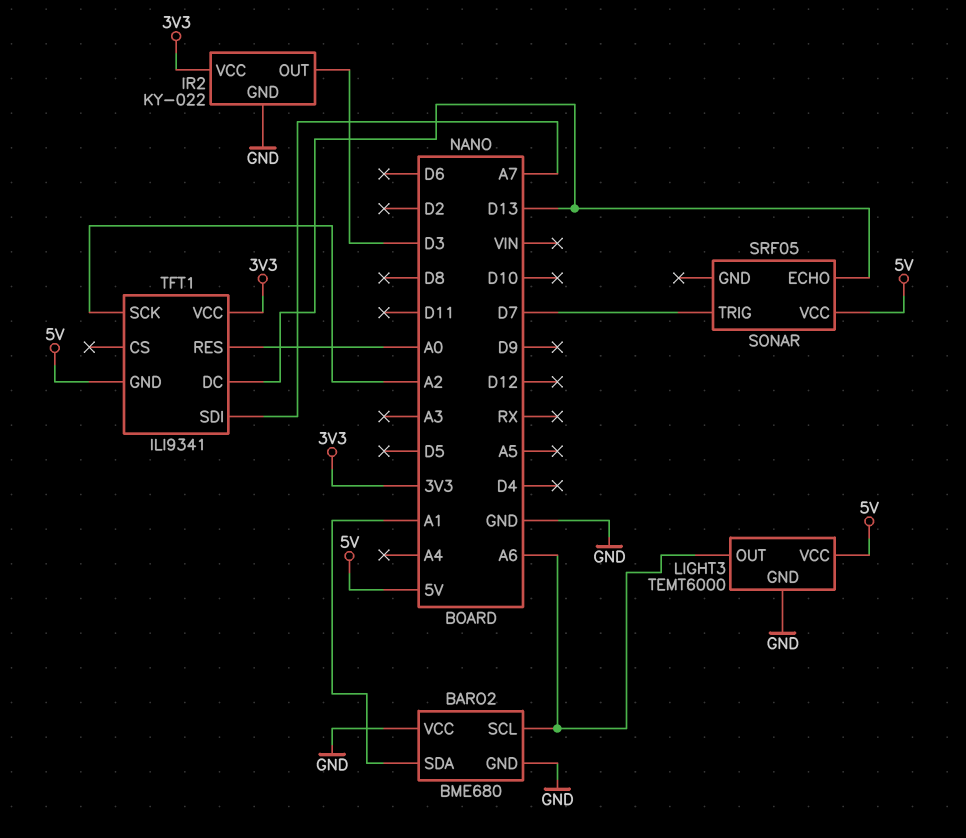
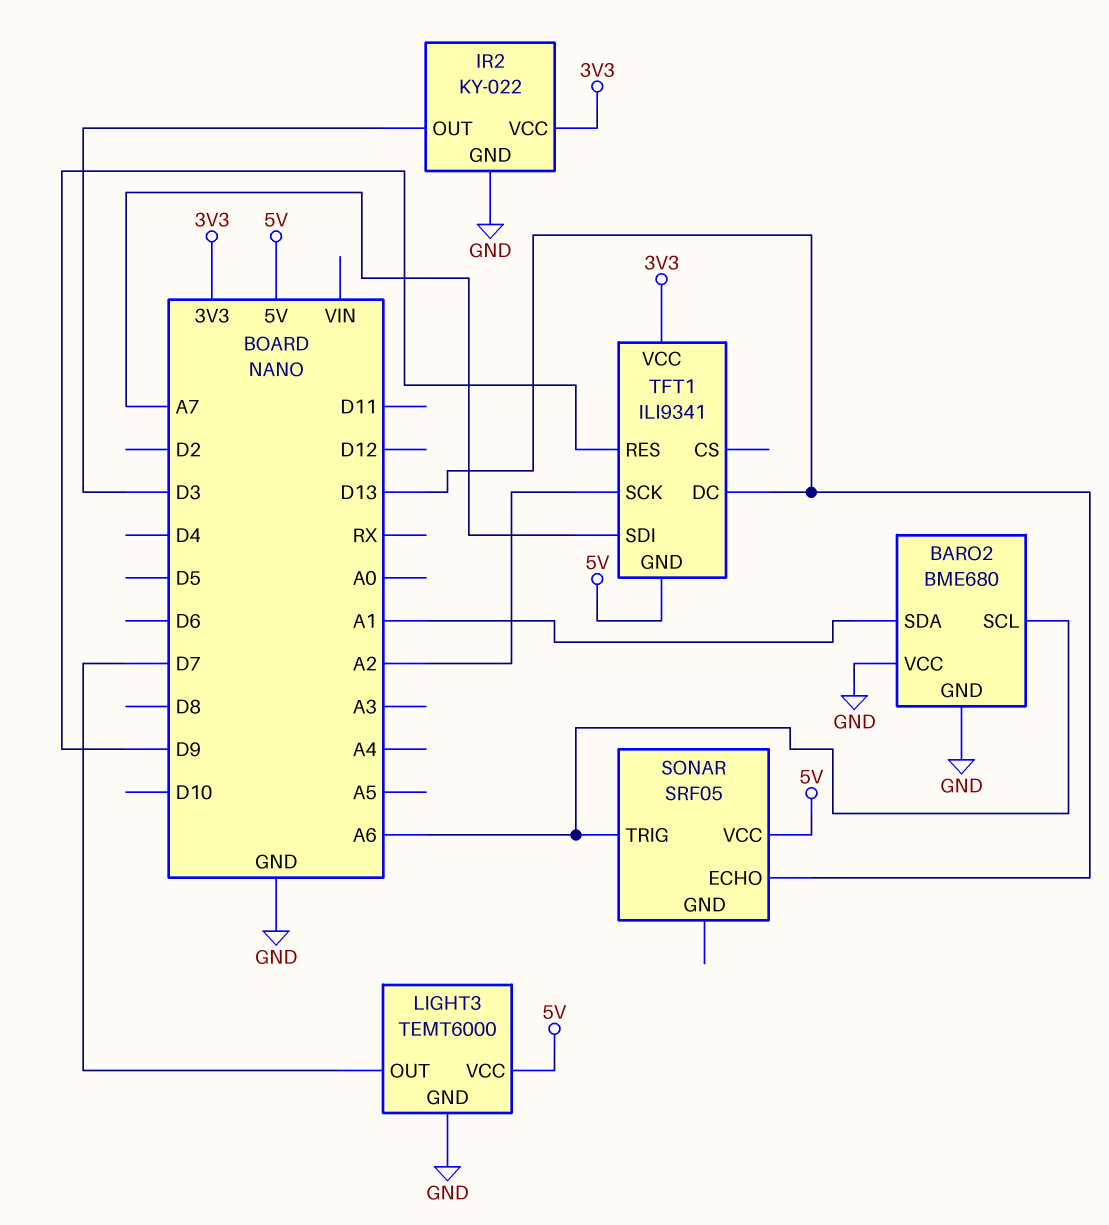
LIGHT3 pin OUT: A6 -> D7
SONAR pin TRIG: D7 -> A6
TFT1 pin RES: A0 -> D9

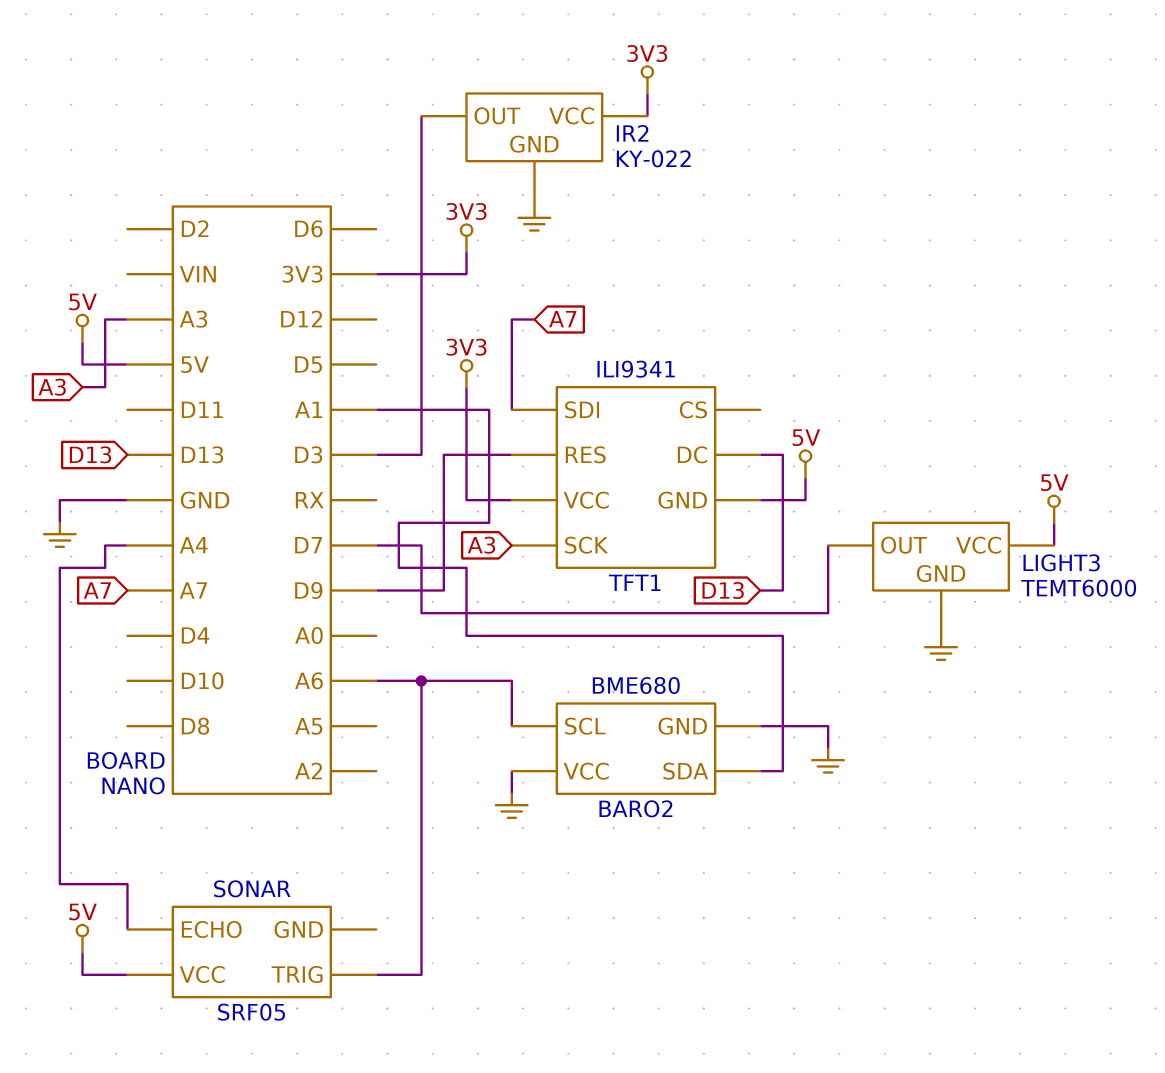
SONAR pin ECHO: D13 -> A4
TFT1 pin SCK: A2 -> A3

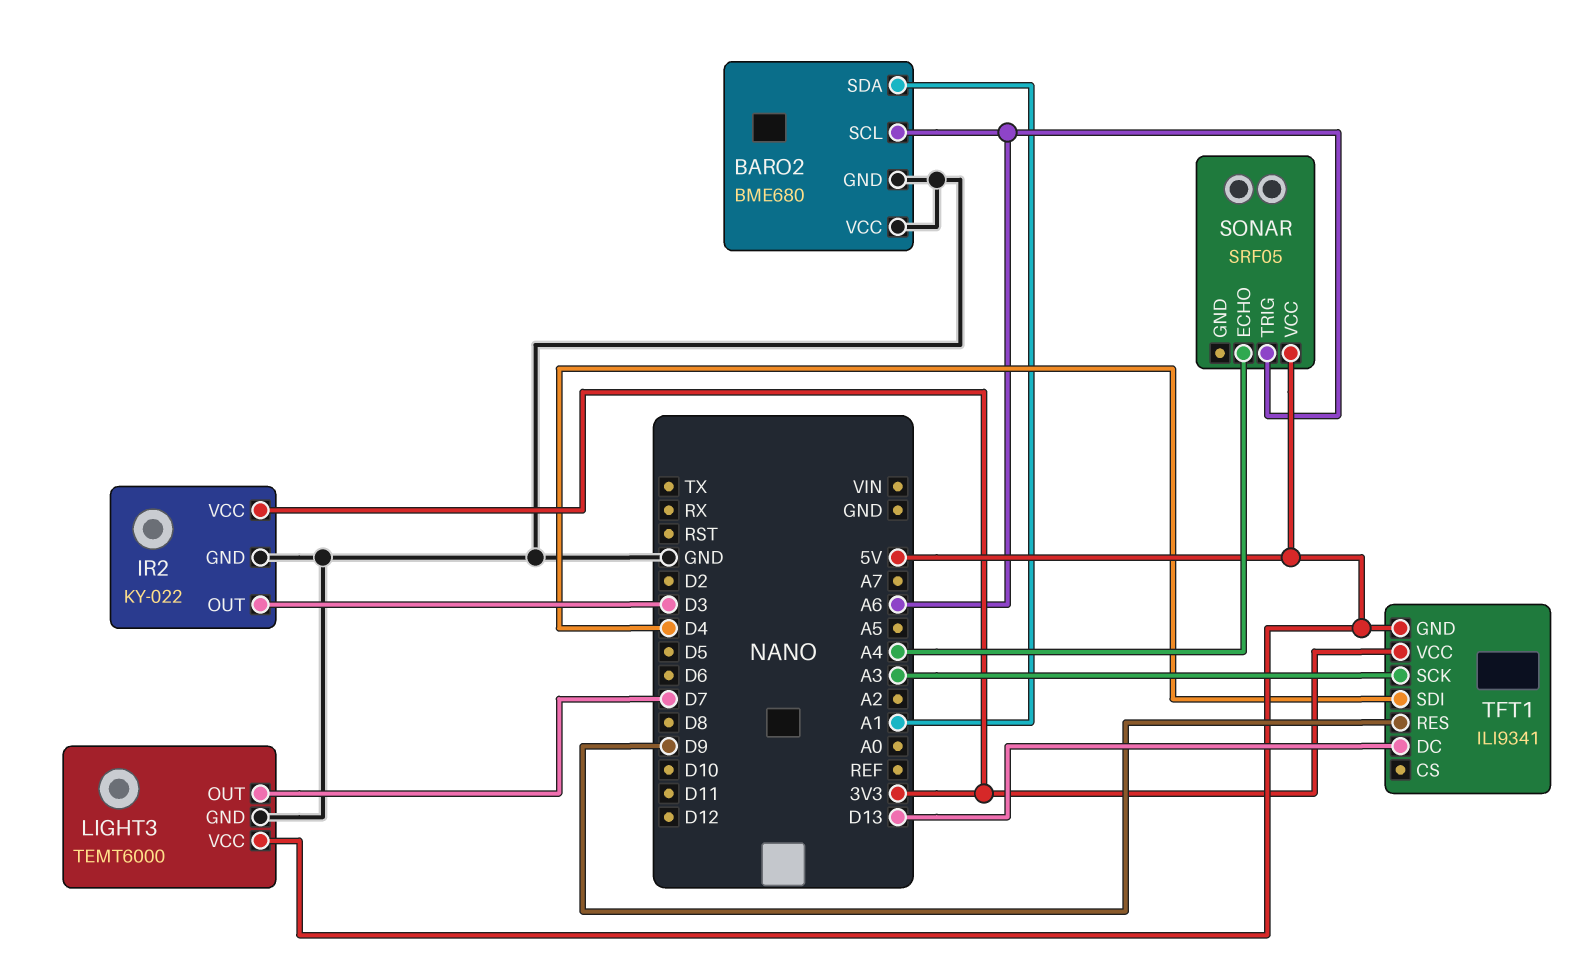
TFT1 pin SDI: A7 -> D4

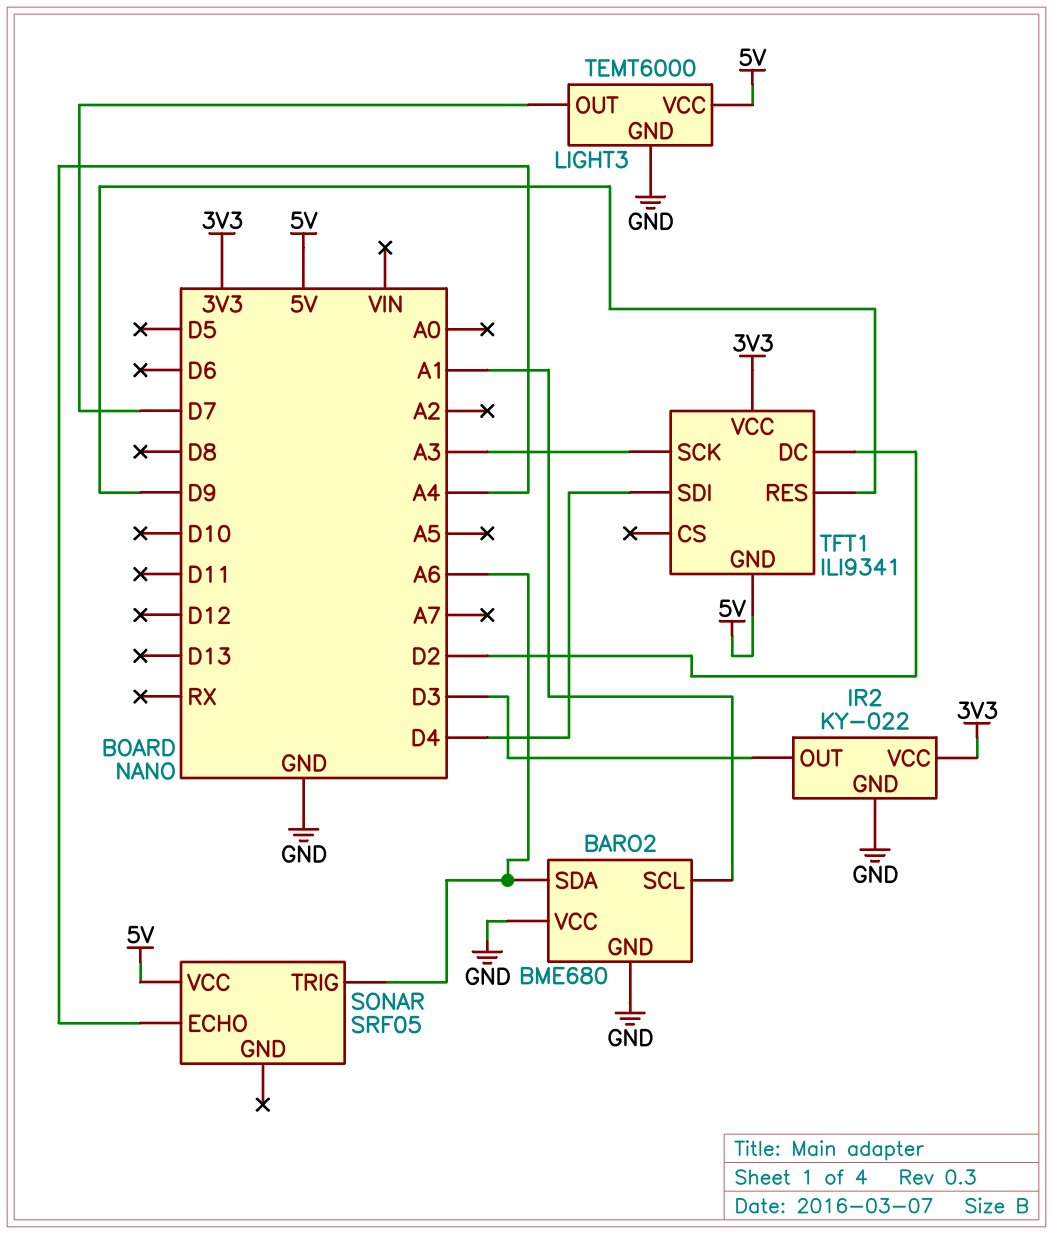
BARO2 pin SCL: A6 -> A1
BARO2 pin SDA: A1 -> A6
TFT1 pin DC: D13 -> D2

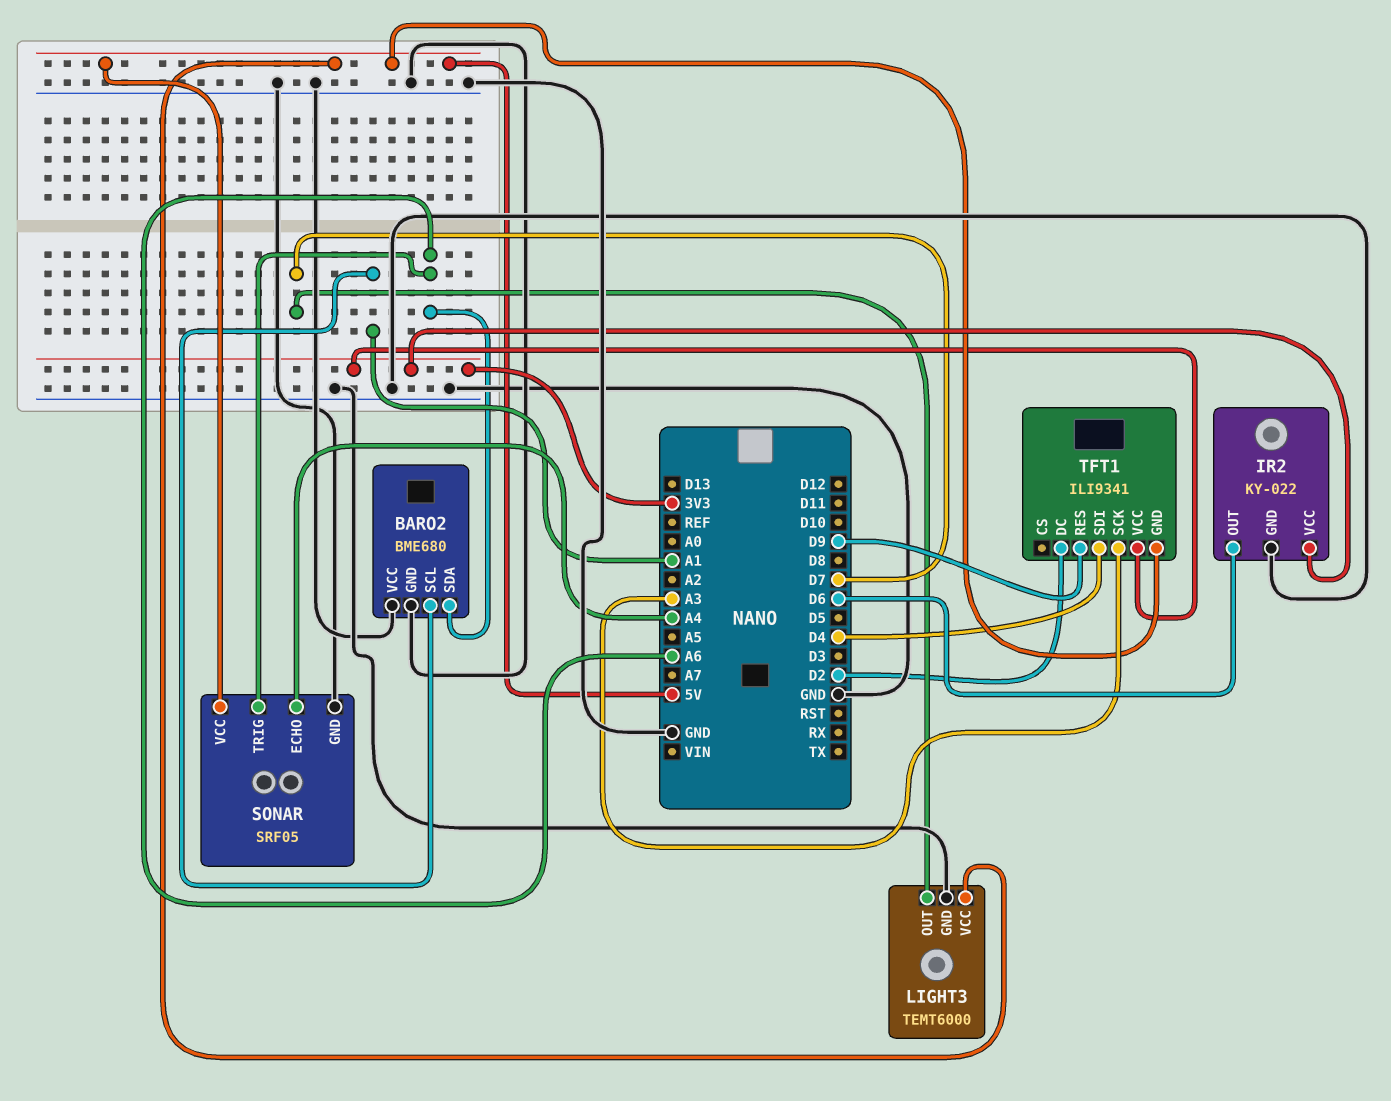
IR2 pin OUT: D3 -> D6
SONAR pin GND: none -> GND

